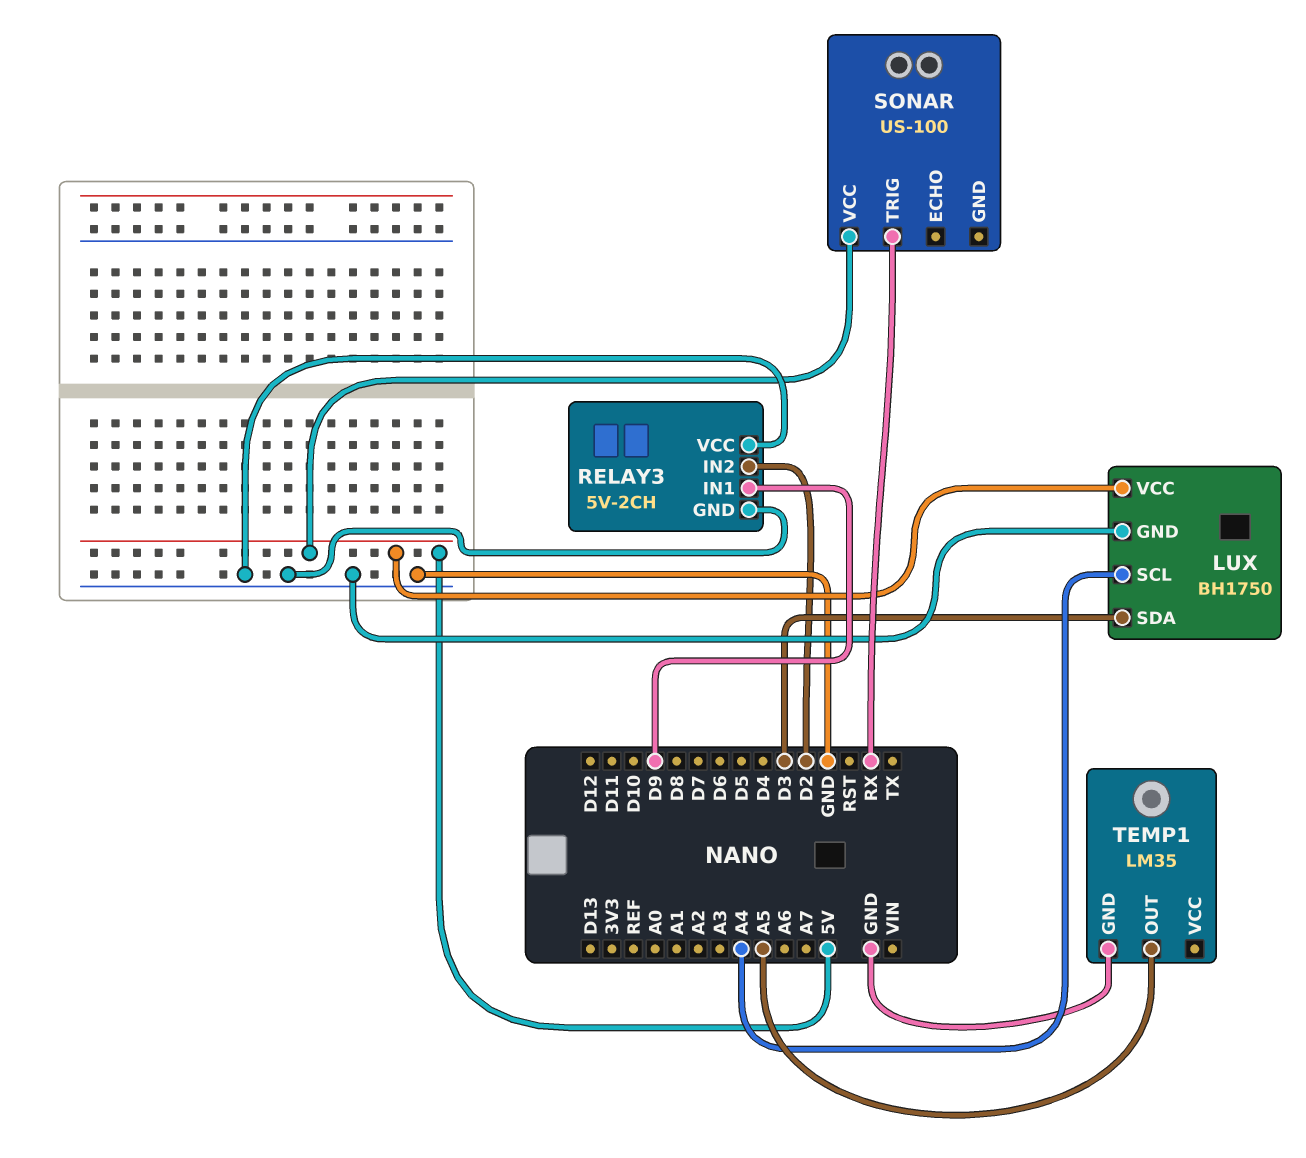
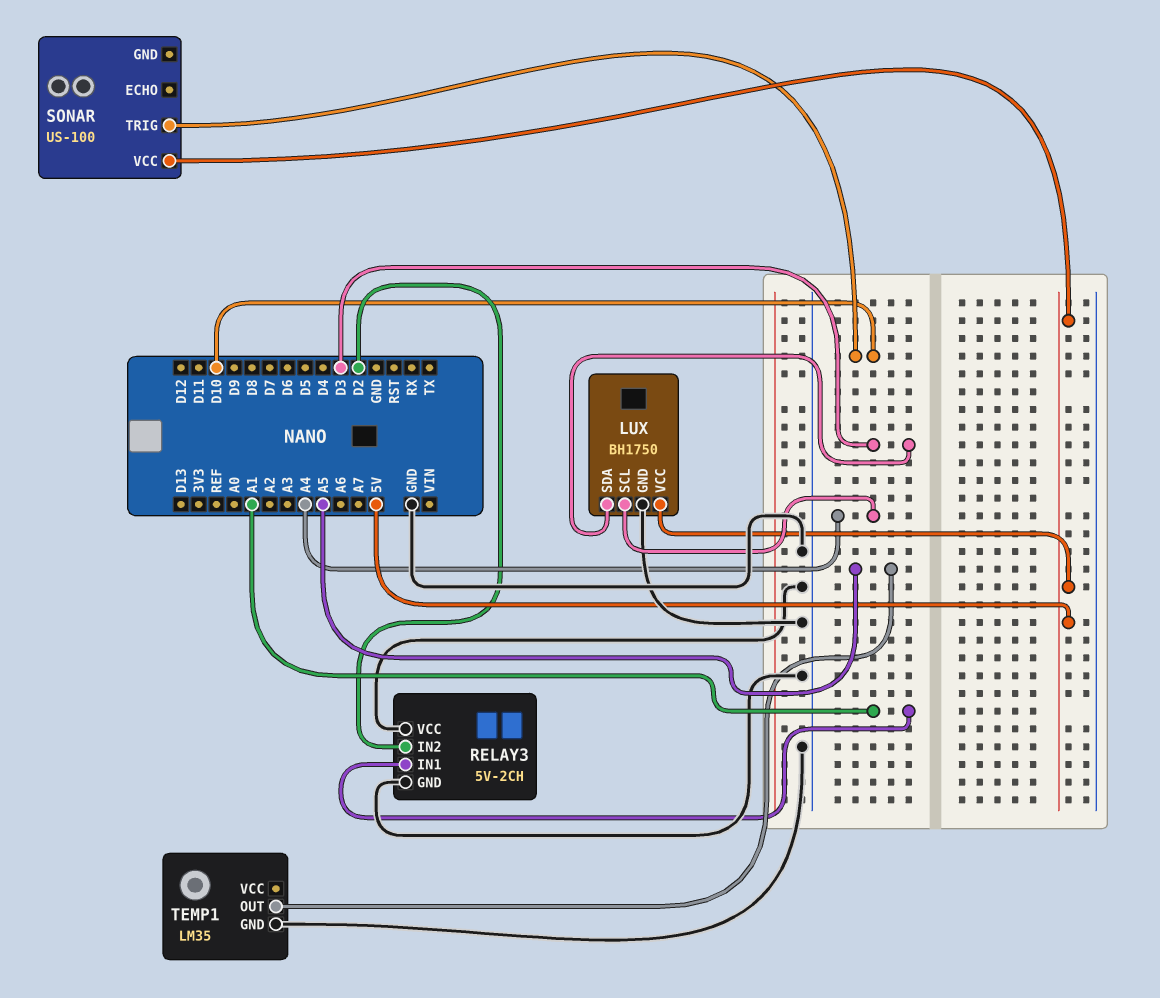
RELAY3 pin IN1: D9 -> A1
SONAR pin TRIG: RX -> D10

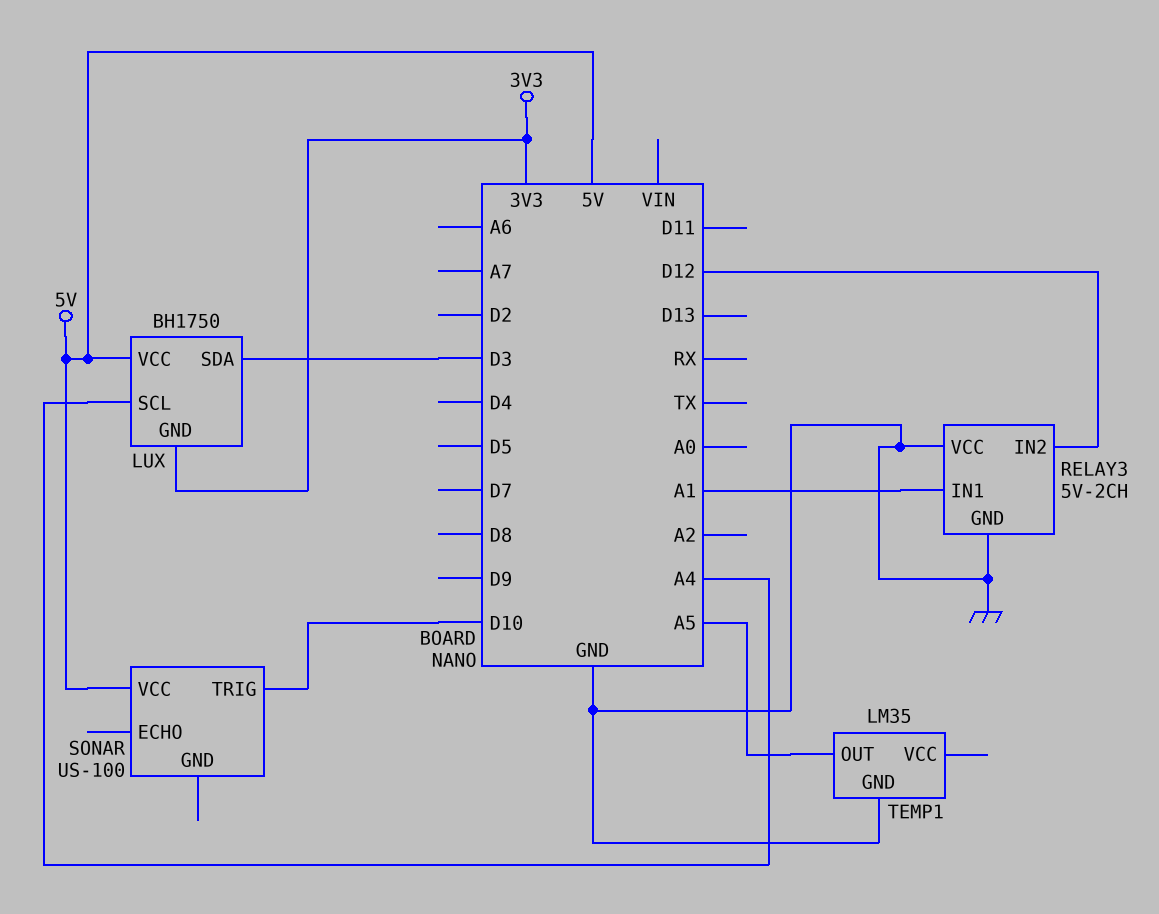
LUX pin GND: GND -> 3V3
RELAY3 pin IN2: D2 -> D12

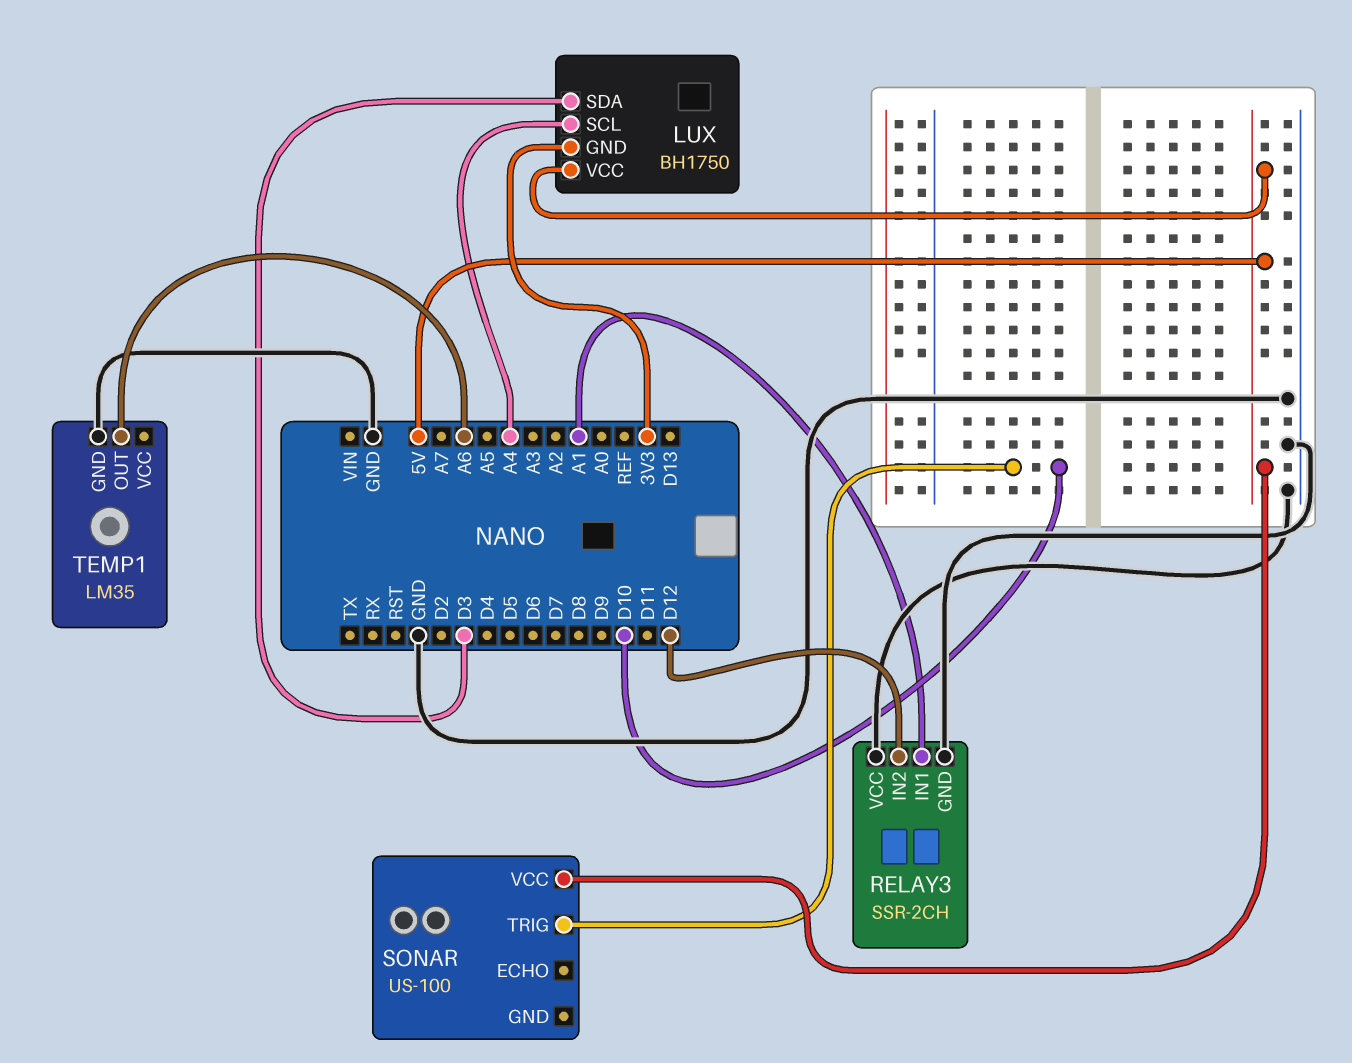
RELAY3: 5V-2CH -> SSR-2CH
TEMP1 pin OUT: A5 -> A6

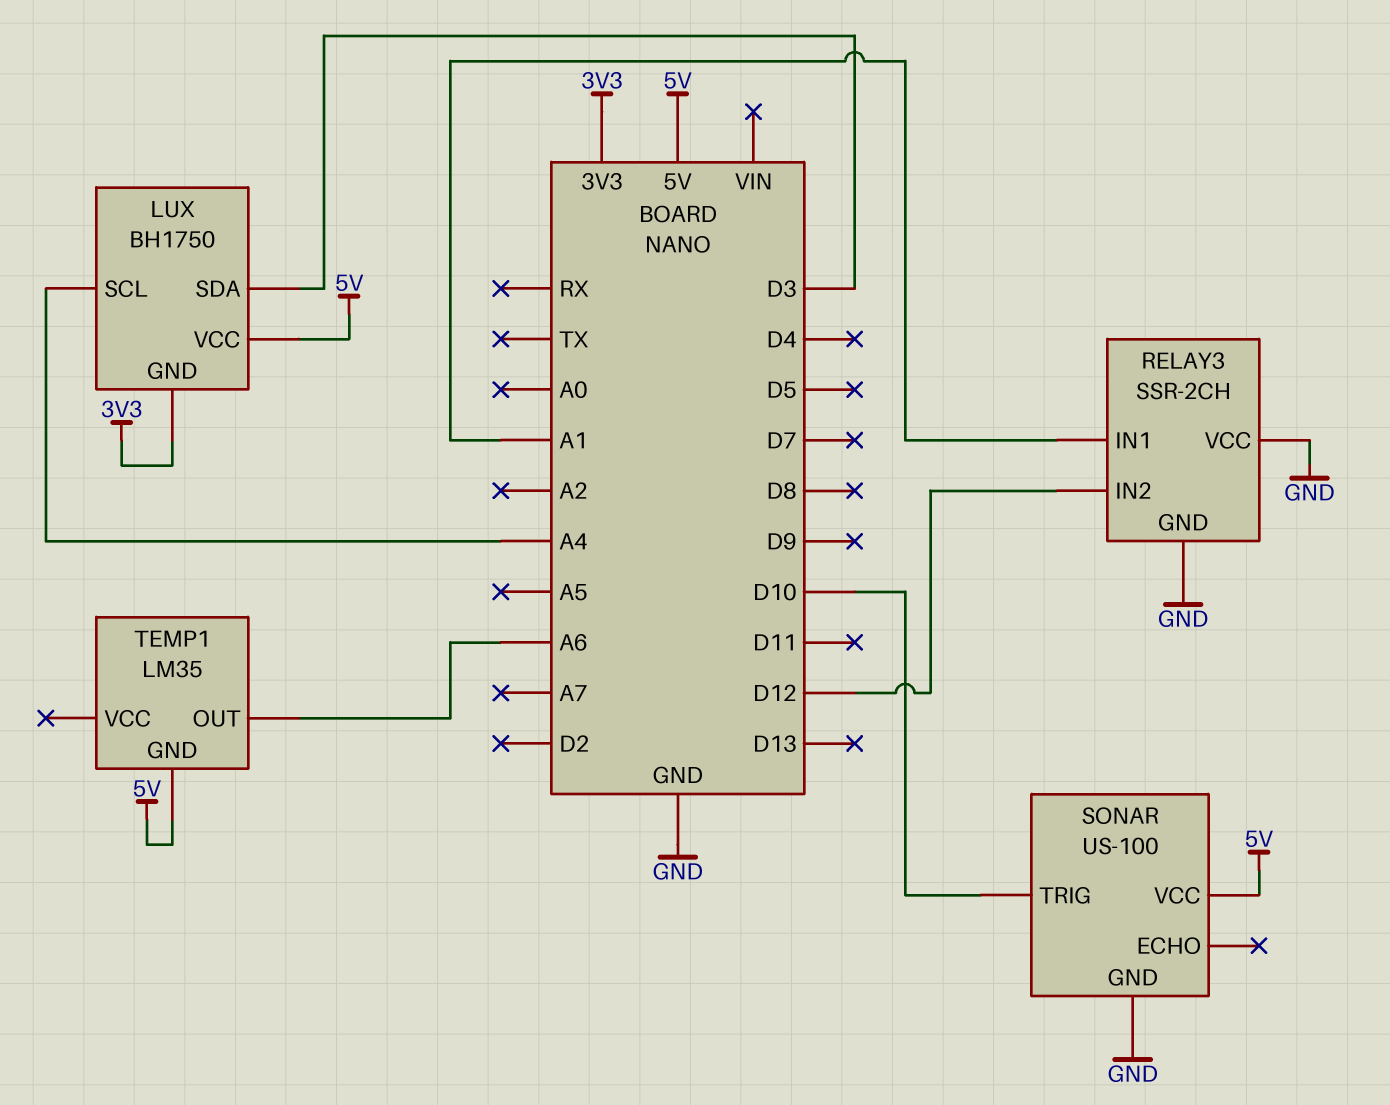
SONAR pin GND: none -> GND
TEMP1 pin GND: GND -> 5V

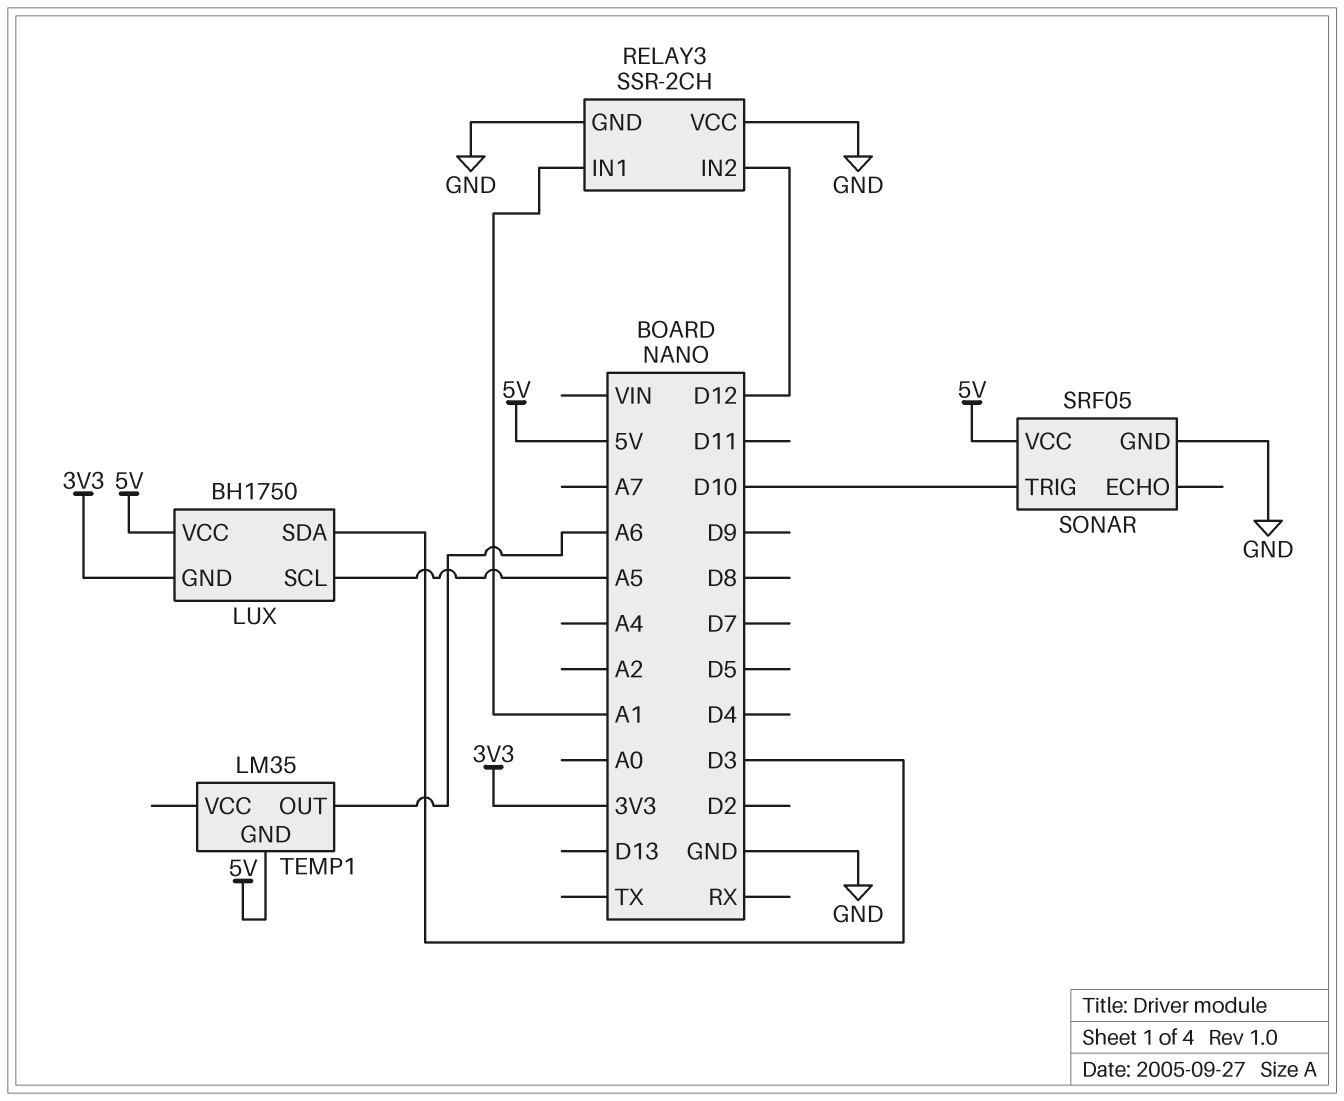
LUX pin SCL: A4 -> A5
SONAR: US-100 -> SRF05

